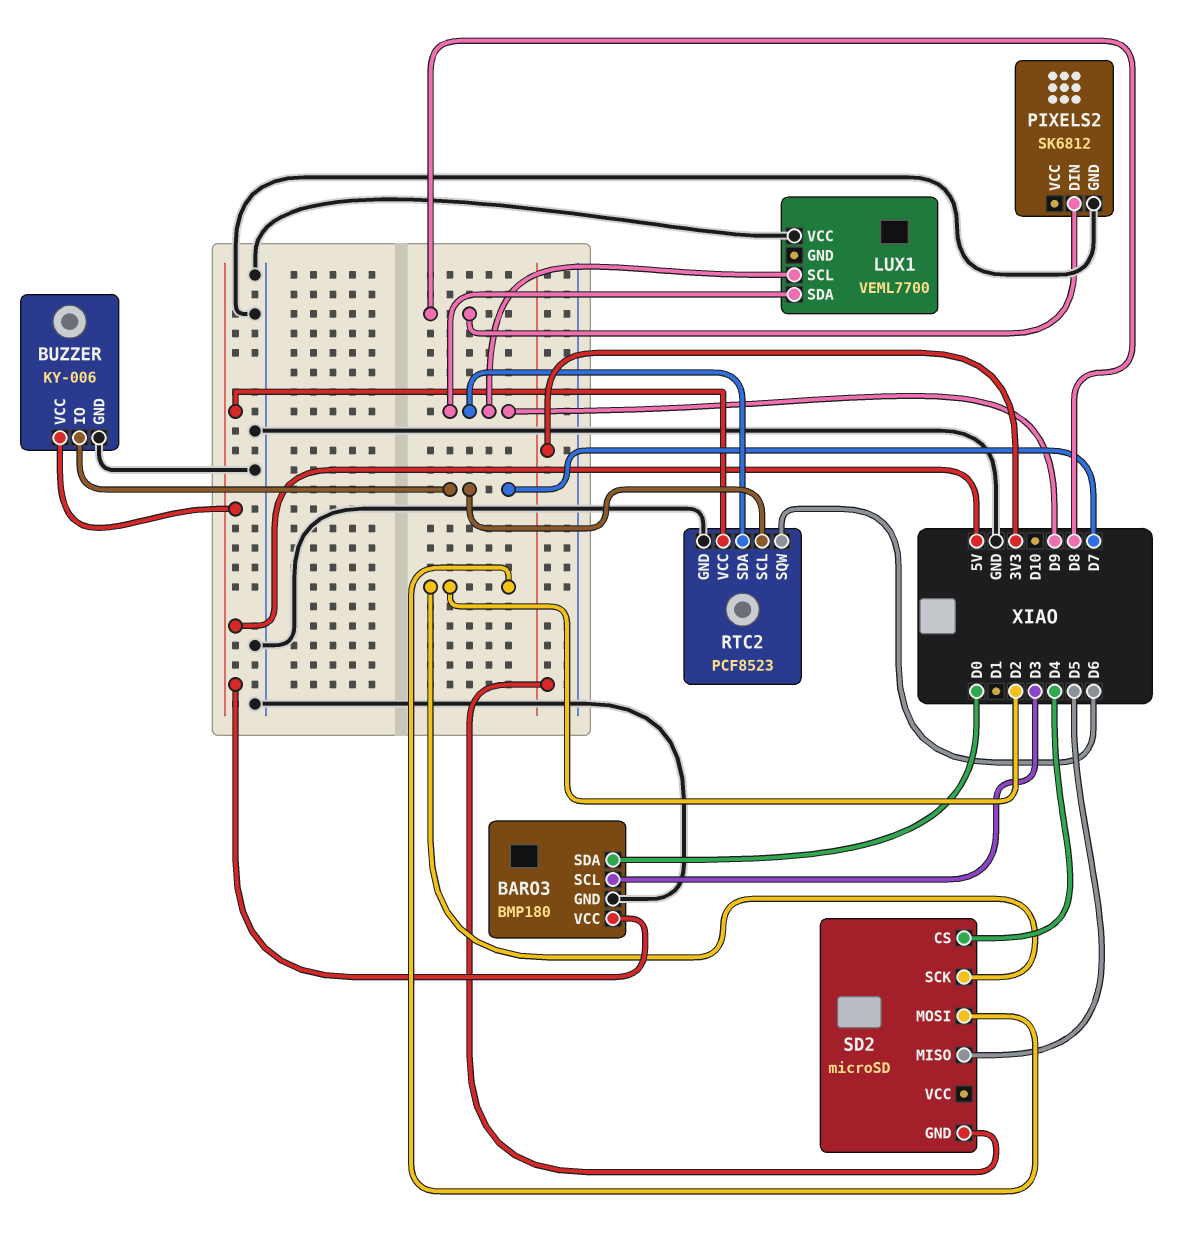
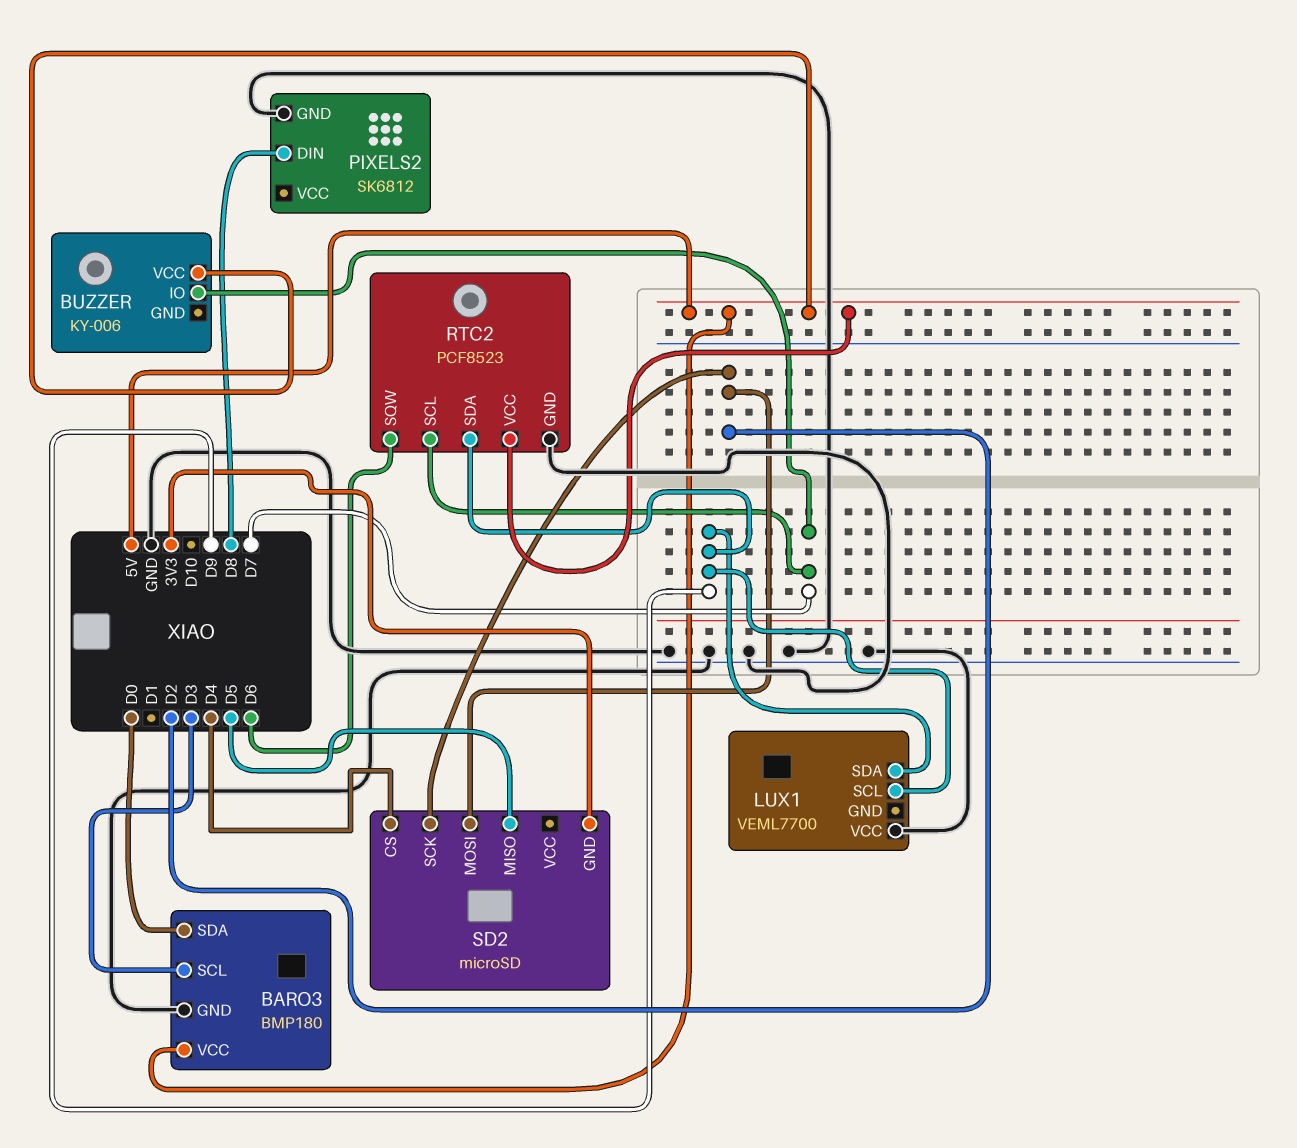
BUZZER pin GND: GND -> none

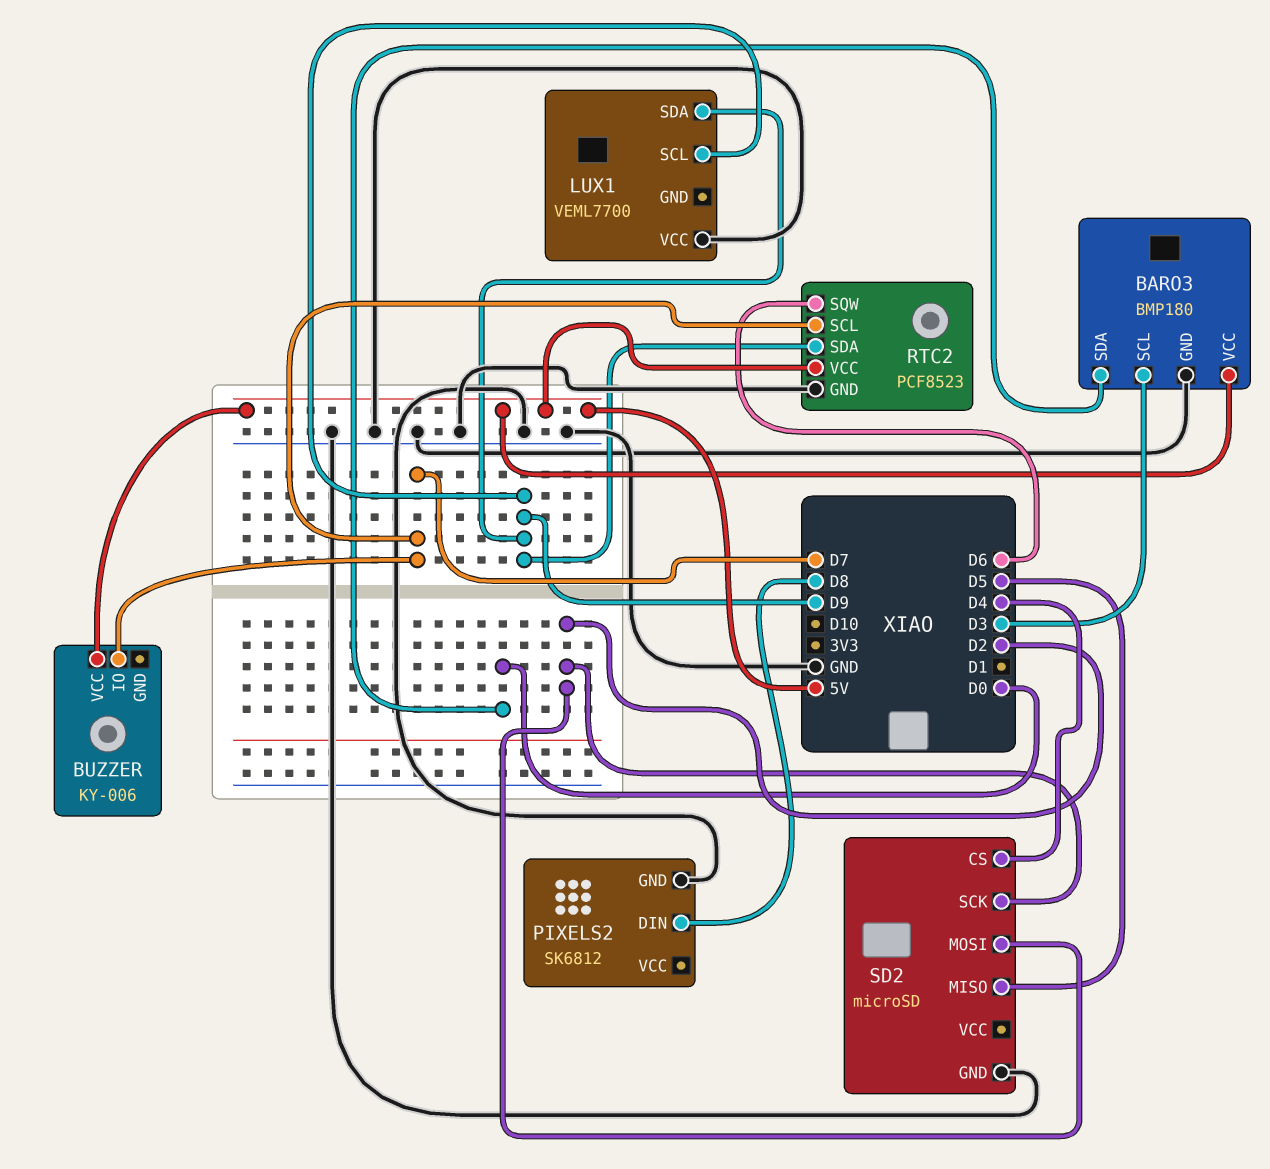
SD2 pin GND: 3V3 -> GND

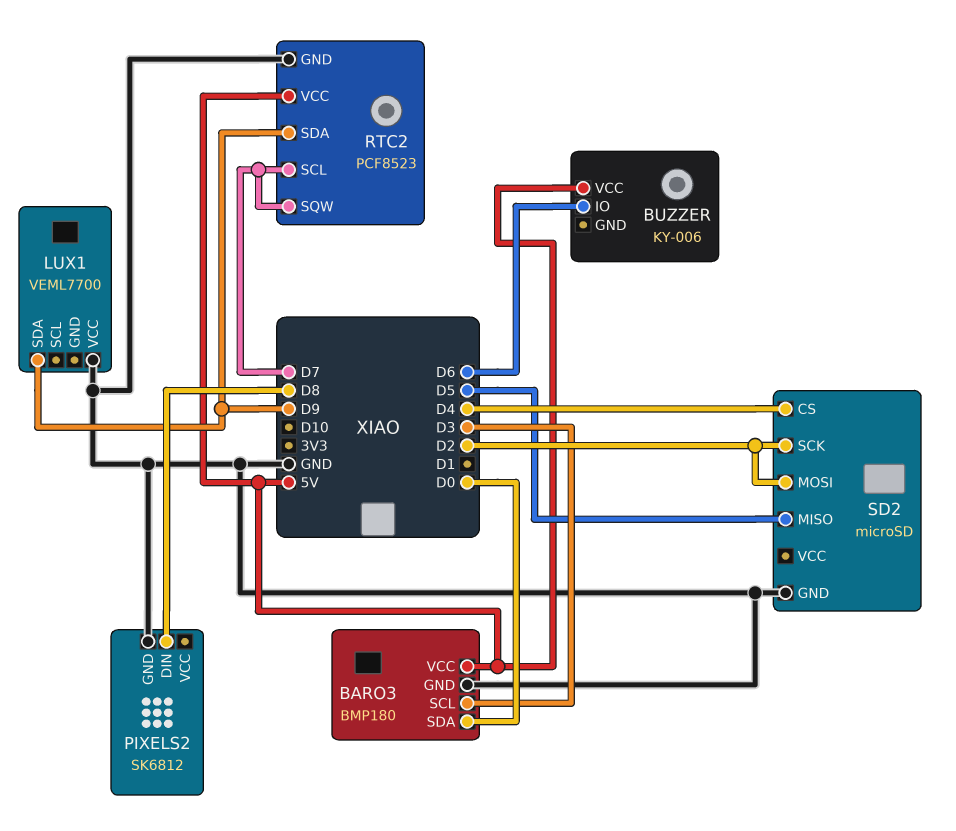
BUZZER pin IO: D7 -> D6
LUX1 pin SCL: D9 -> none
RTC2 pin SQW: D6 -> D7

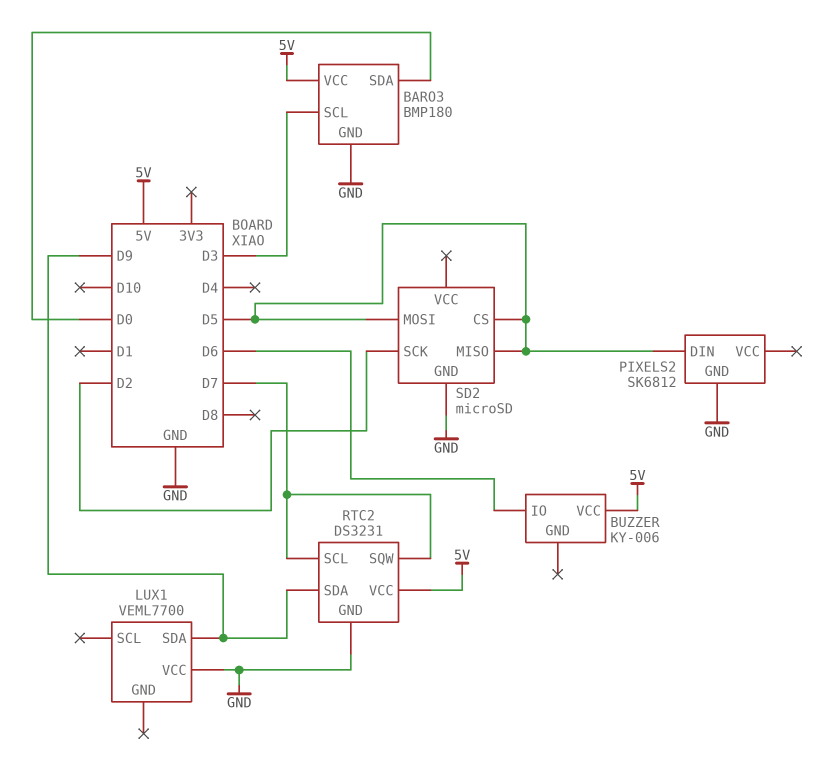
PIXELS2 pin DIN: D8 -> D5
RTC2: PCF8523 -> DS3231
SD2 pin CS: D4 -> D5
SD2 pin MOSI: D2 -> D5

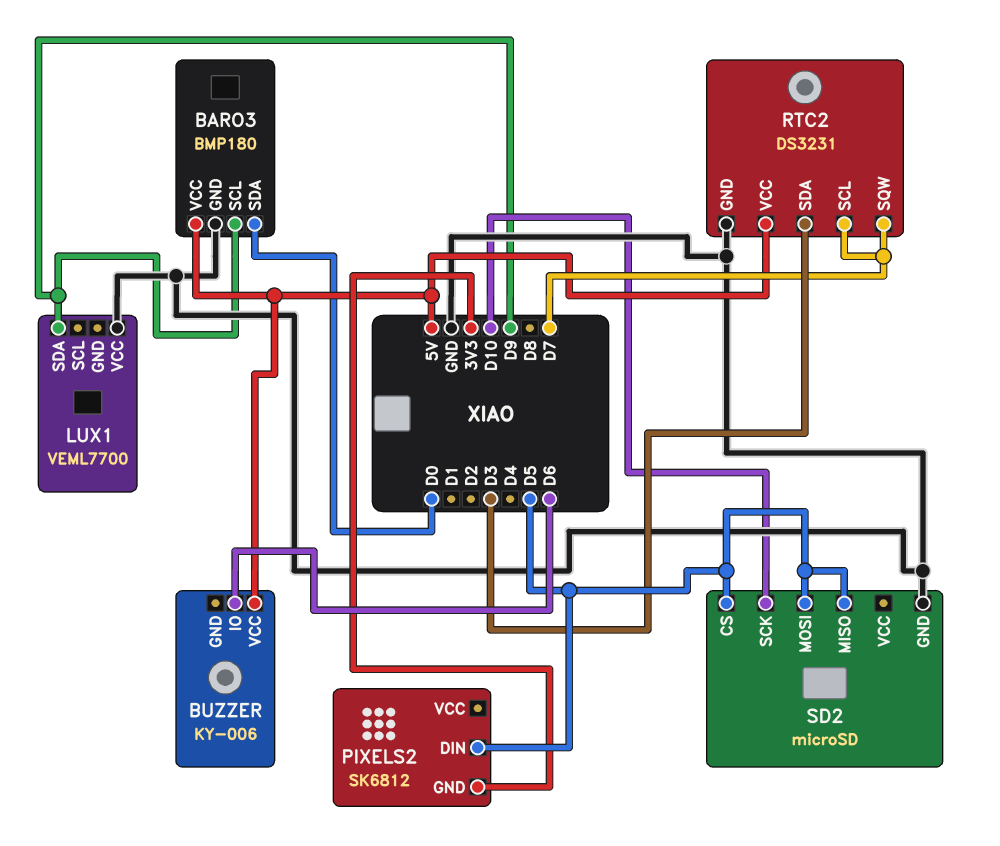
BARO3 pin SCL: D3 -> D9
PIXELS2 pin GND: GND -> 3V3
RTC2 pin SDA: D9 -> D3
SD2 pin SCK: D2 -> D10

